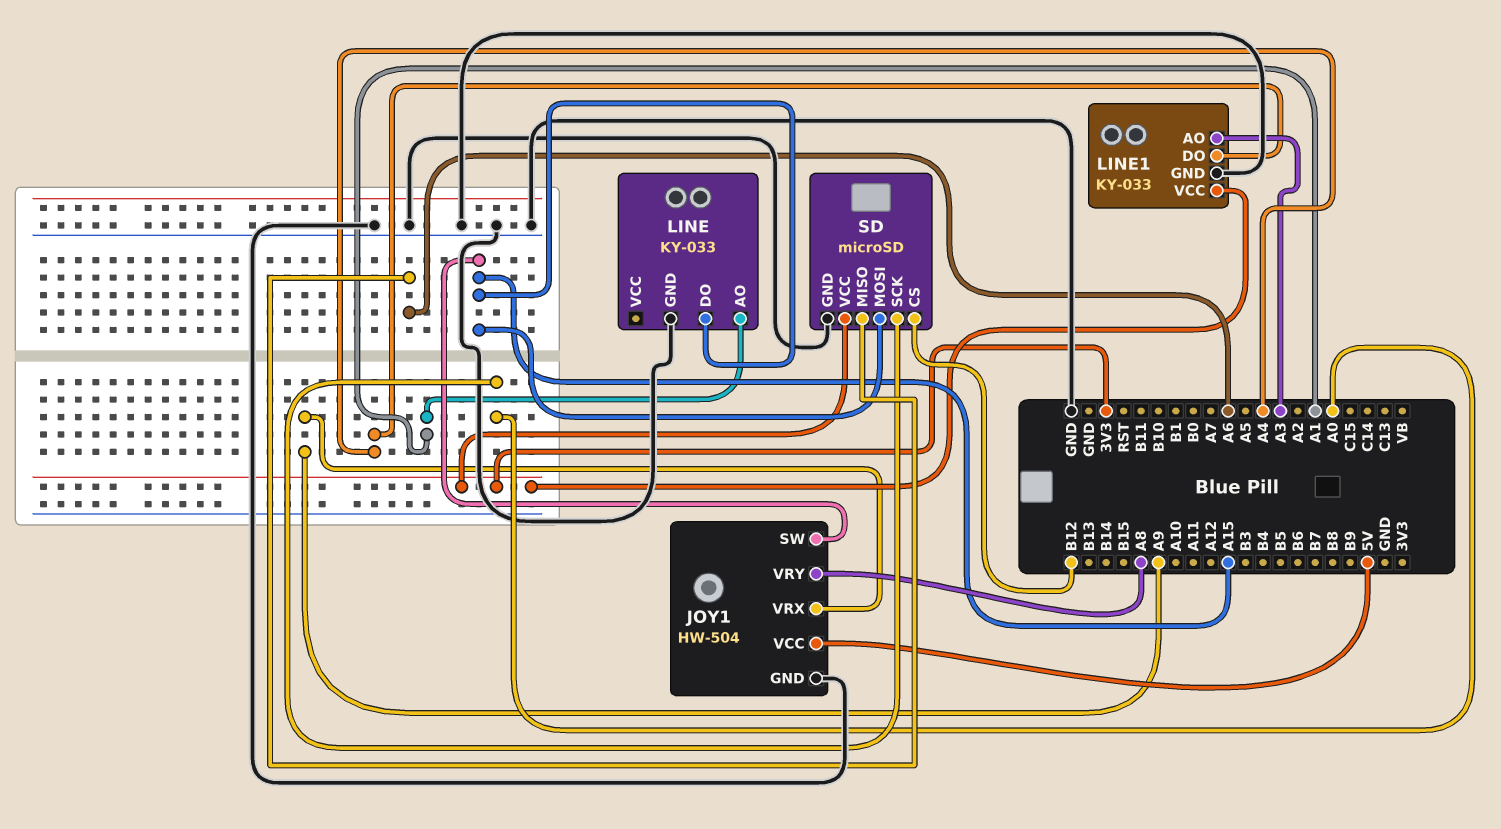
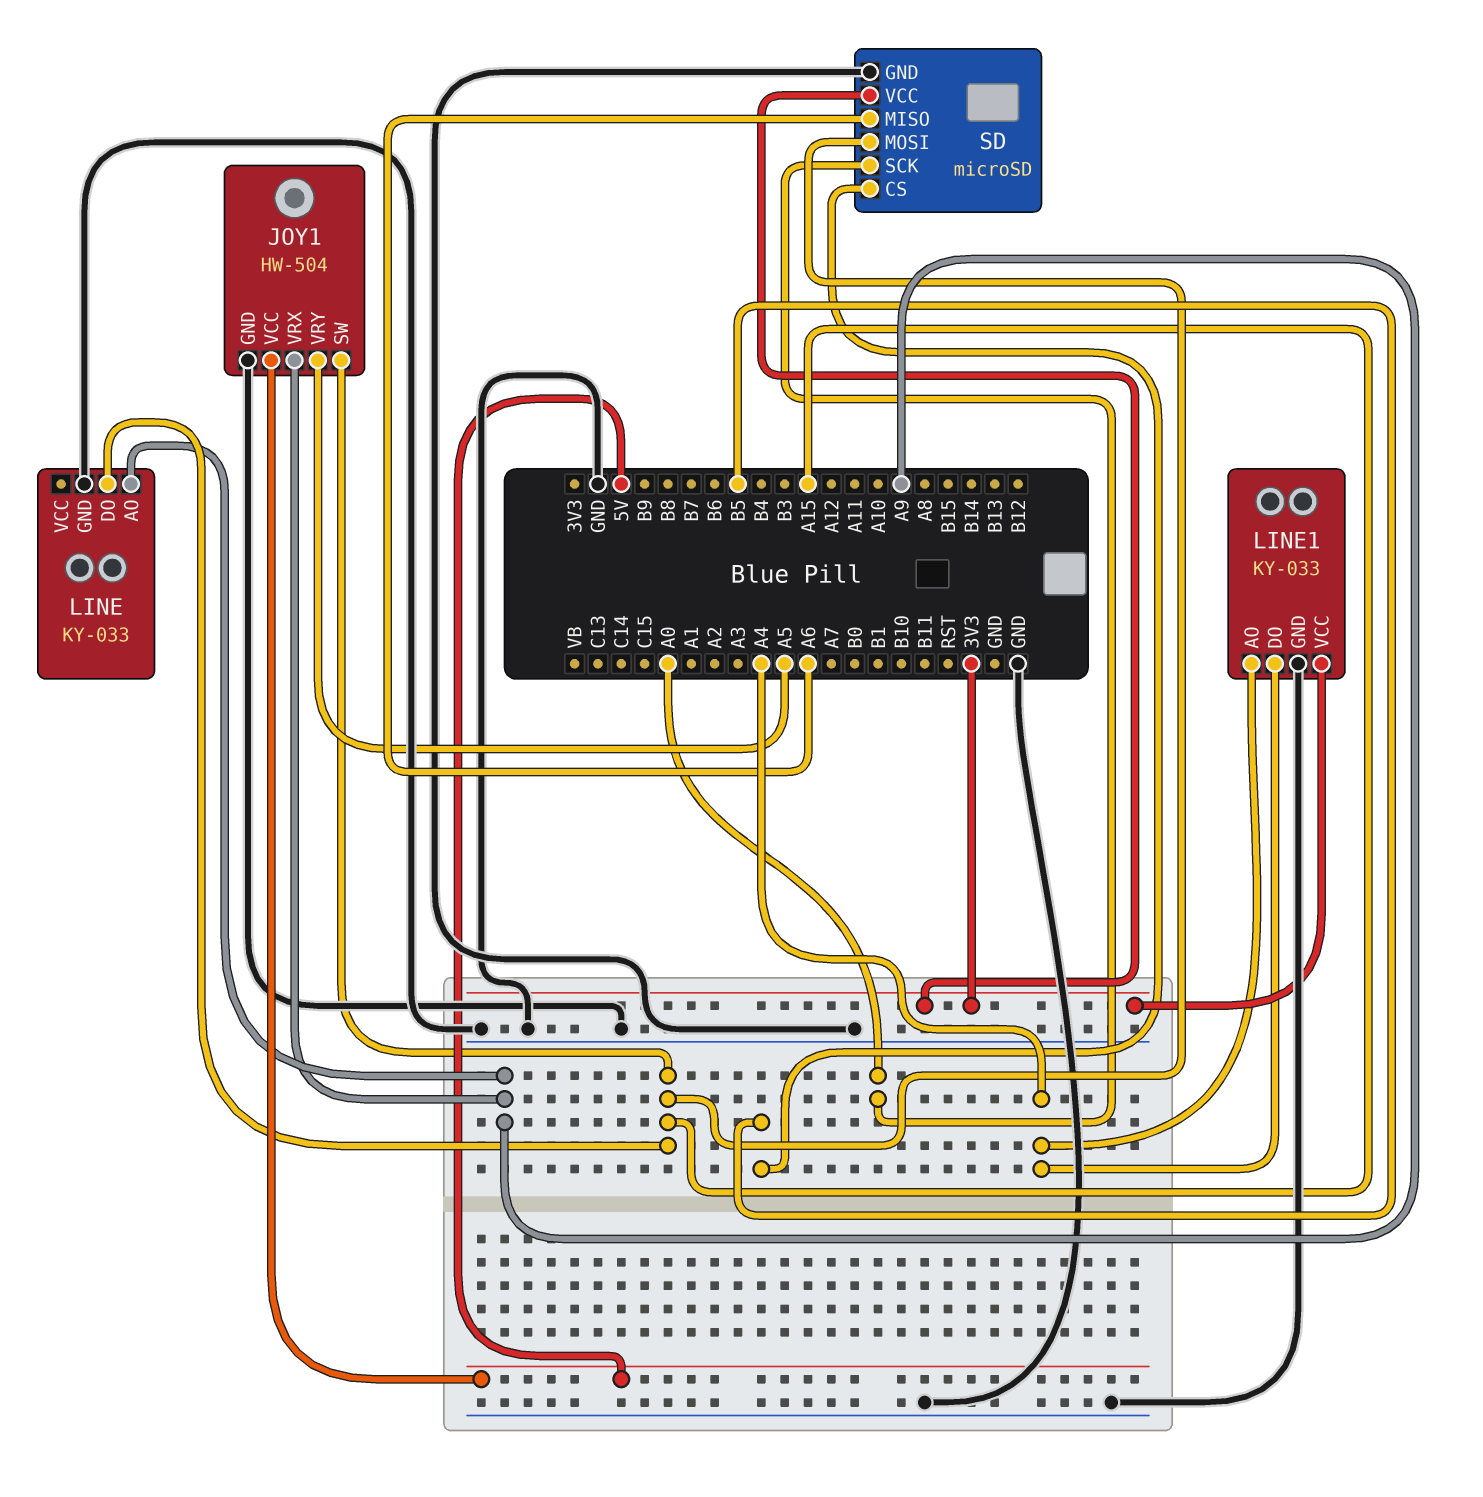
JOY1 pin VRY: A8 -> A5
LINE pin AO: A1 -> A9
LINE1 pin AO: A3 -> A4
SD pin CS: B12 -> B5

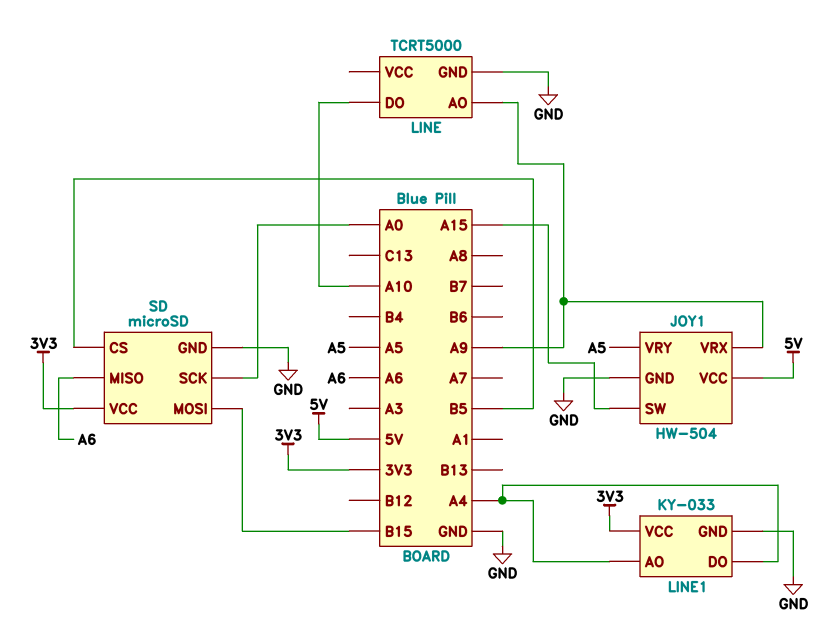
LINE: KY-033 -> TCRT5000
LINE pin DO: A15 -> A10
SD pin MOSI: A15 -> B15

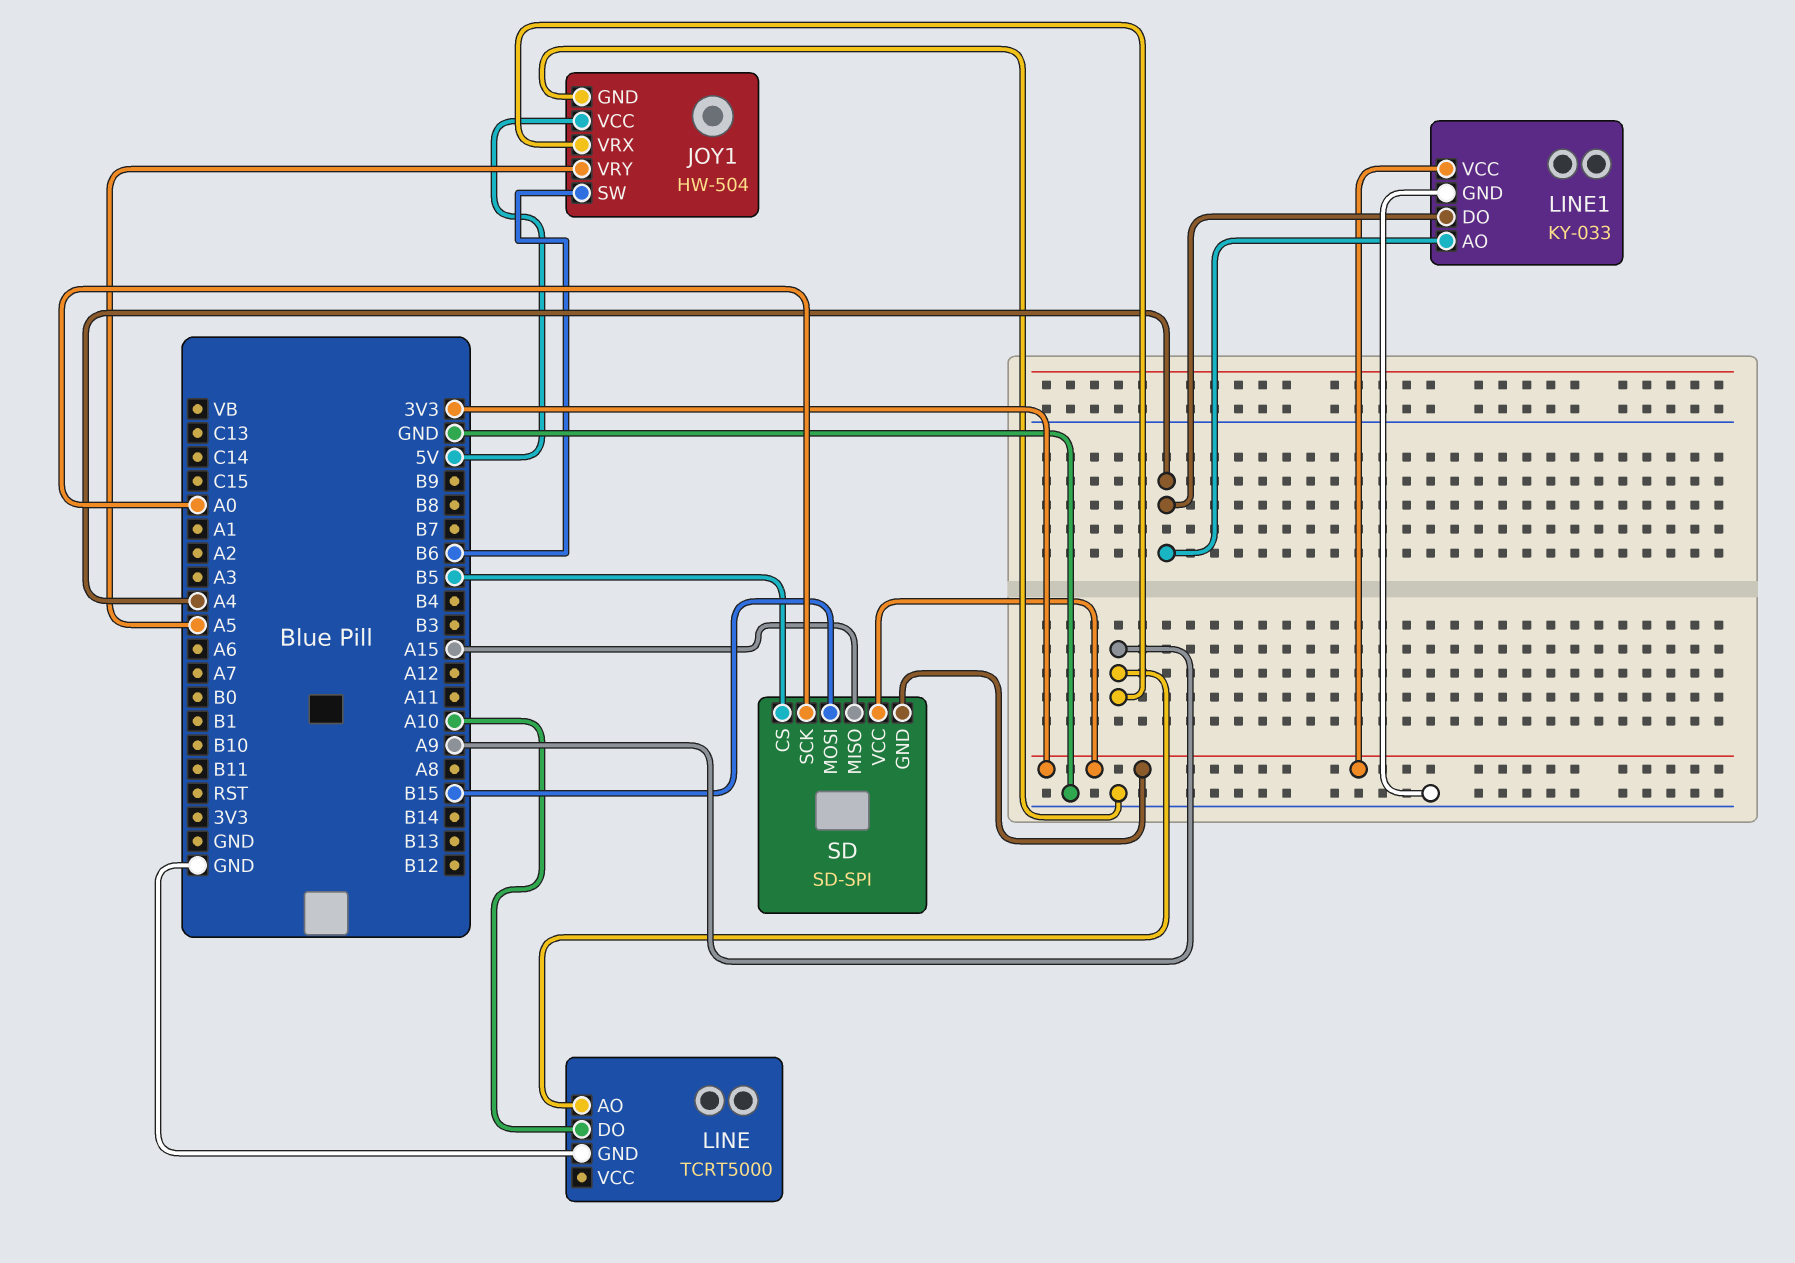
JOY1 pin SW: A15 -> B6
SD: microSD -> SD-SPI
SD pin GND: GND -> 3V3
SD pin MISO: A6 -> A15

